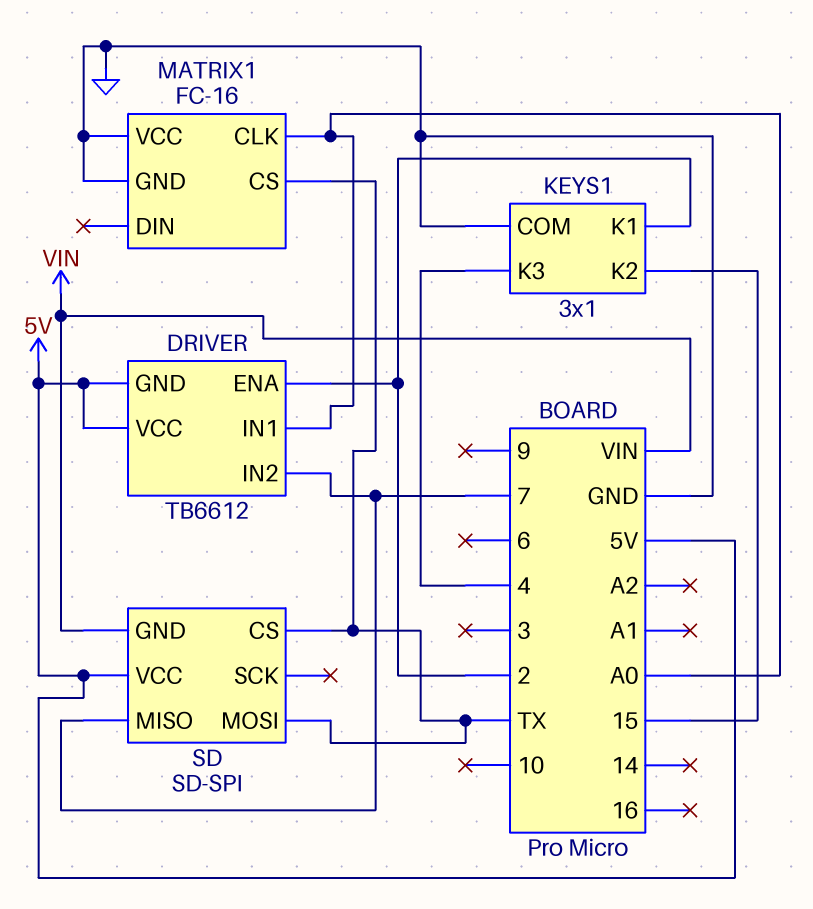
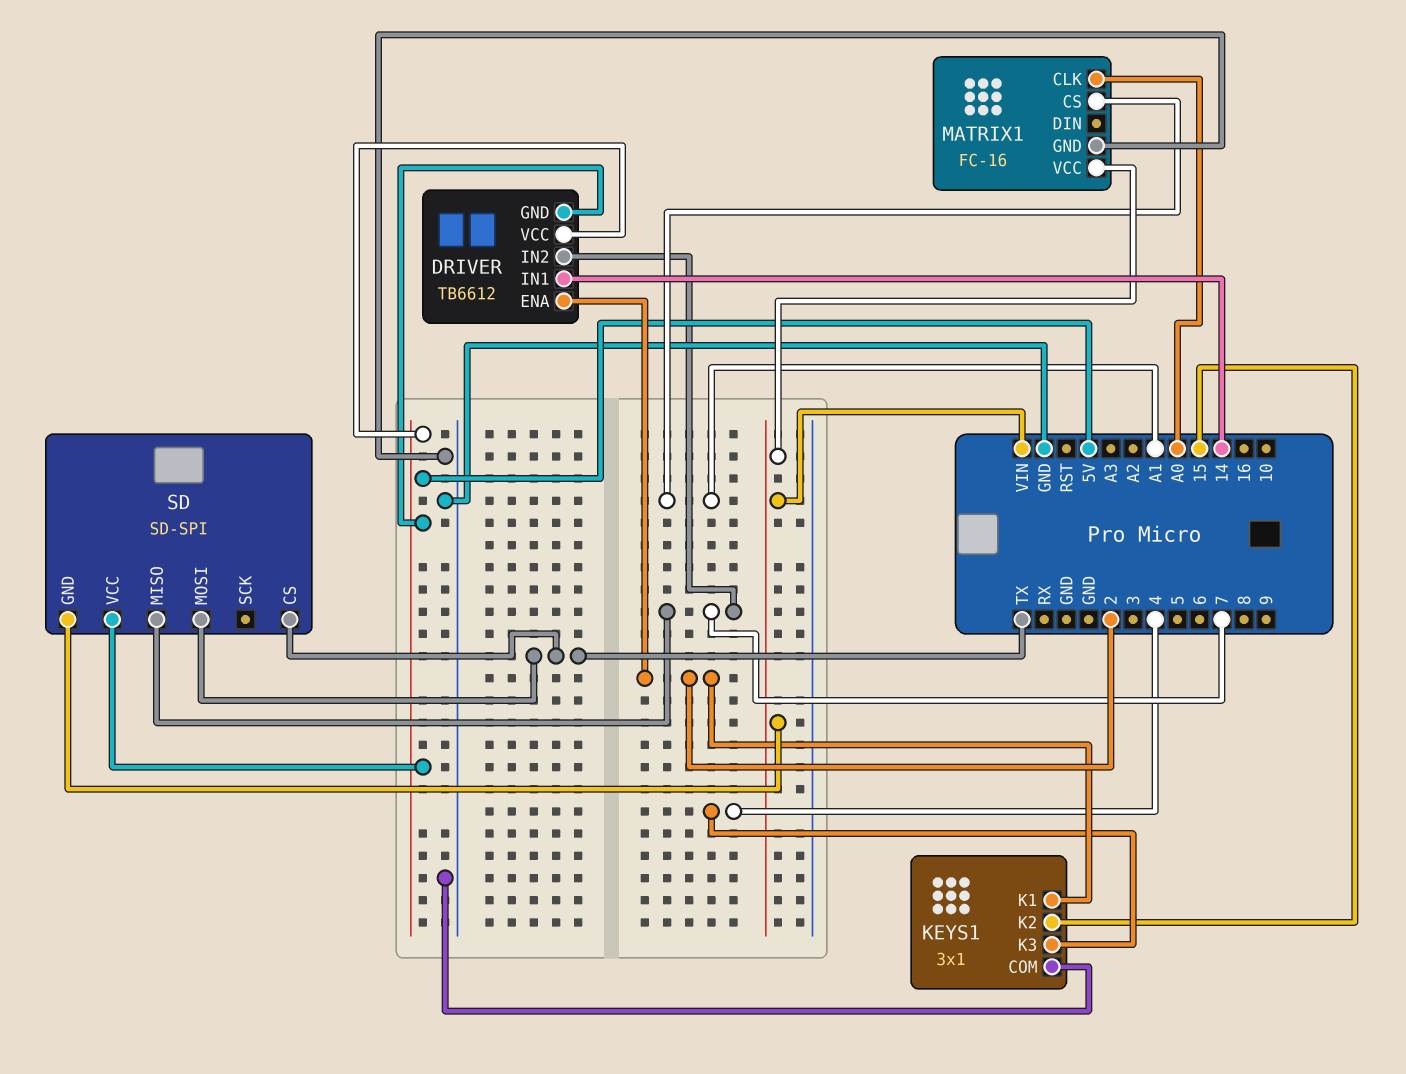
DRIVER pin IN1: A0 -> 14
MATRIX1 pin CS: TX -> A1
MATRIX1 pin VCC: GND -> VIN

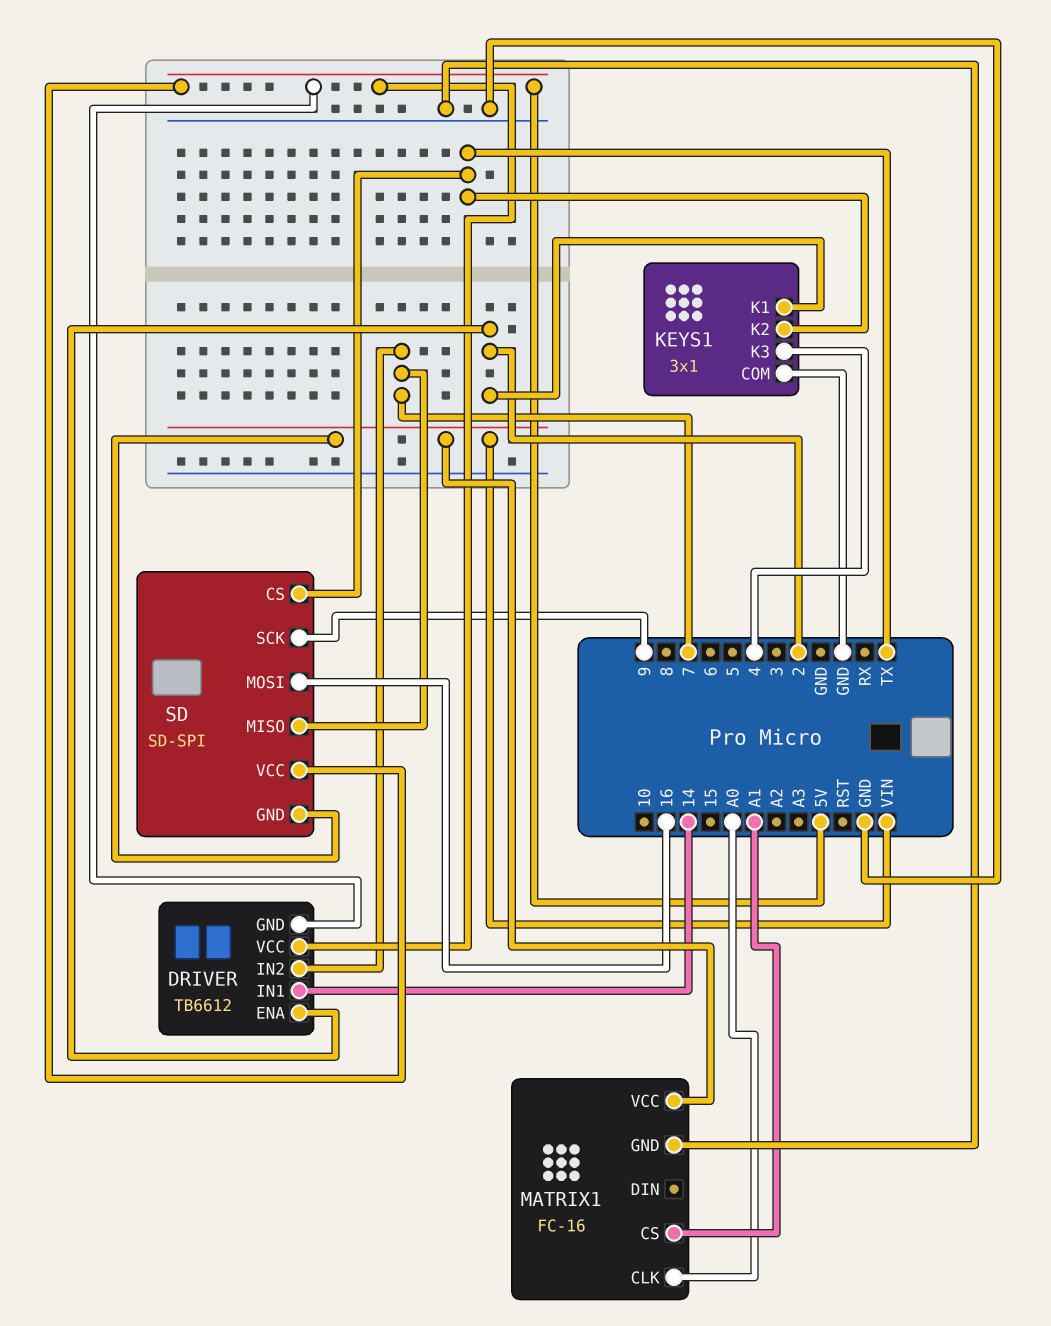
KEYS1 pin K2: 15 -> TX
SD pin MOSI: TX -> 16
SD pin SCK: none -> 9

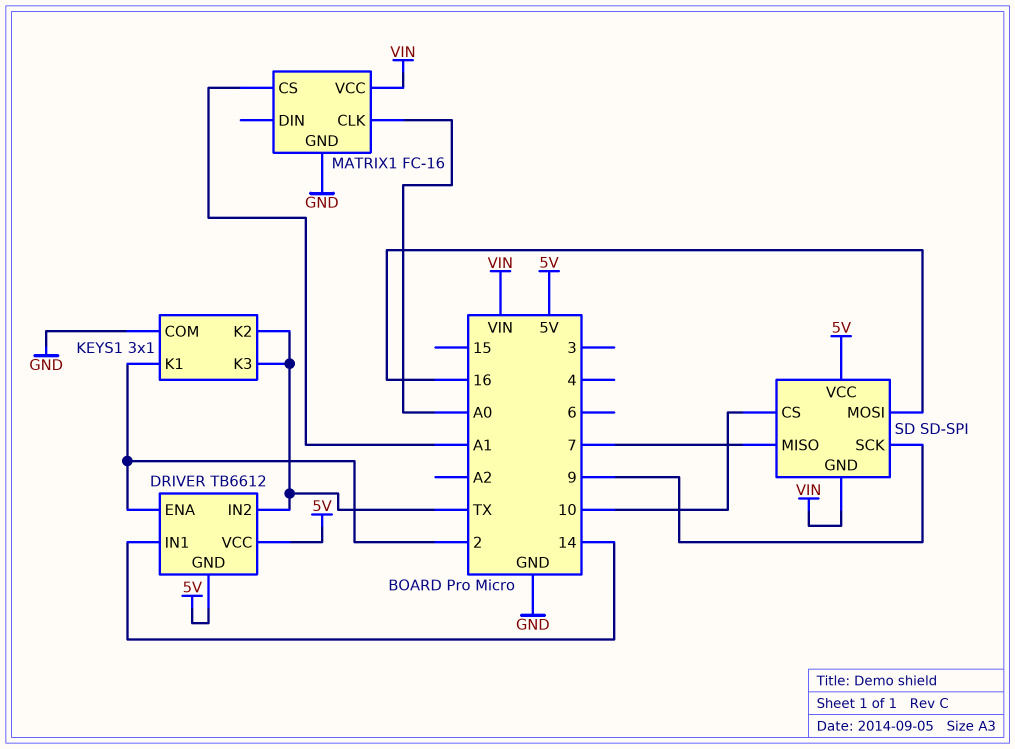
DRIVER pin IN2: 7 -> TX
KEYS1 pin K3: 4 -> TX
SD pin CS: TX -> 10

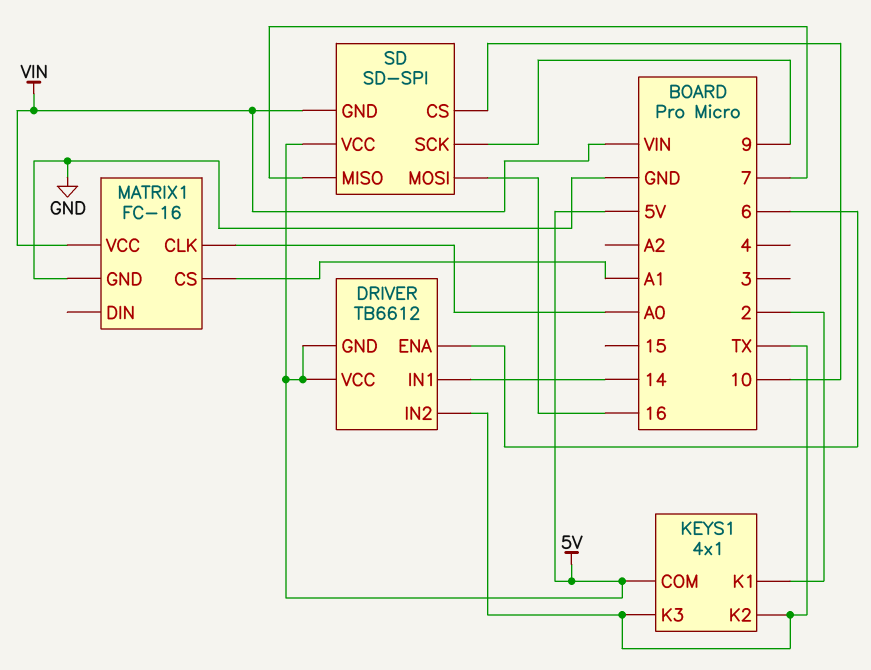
DRIVER pin ENA: 2 -> 6
KEYS1: 3x1 -> 4x1
KEYS1 pin COM: GND -> 5V

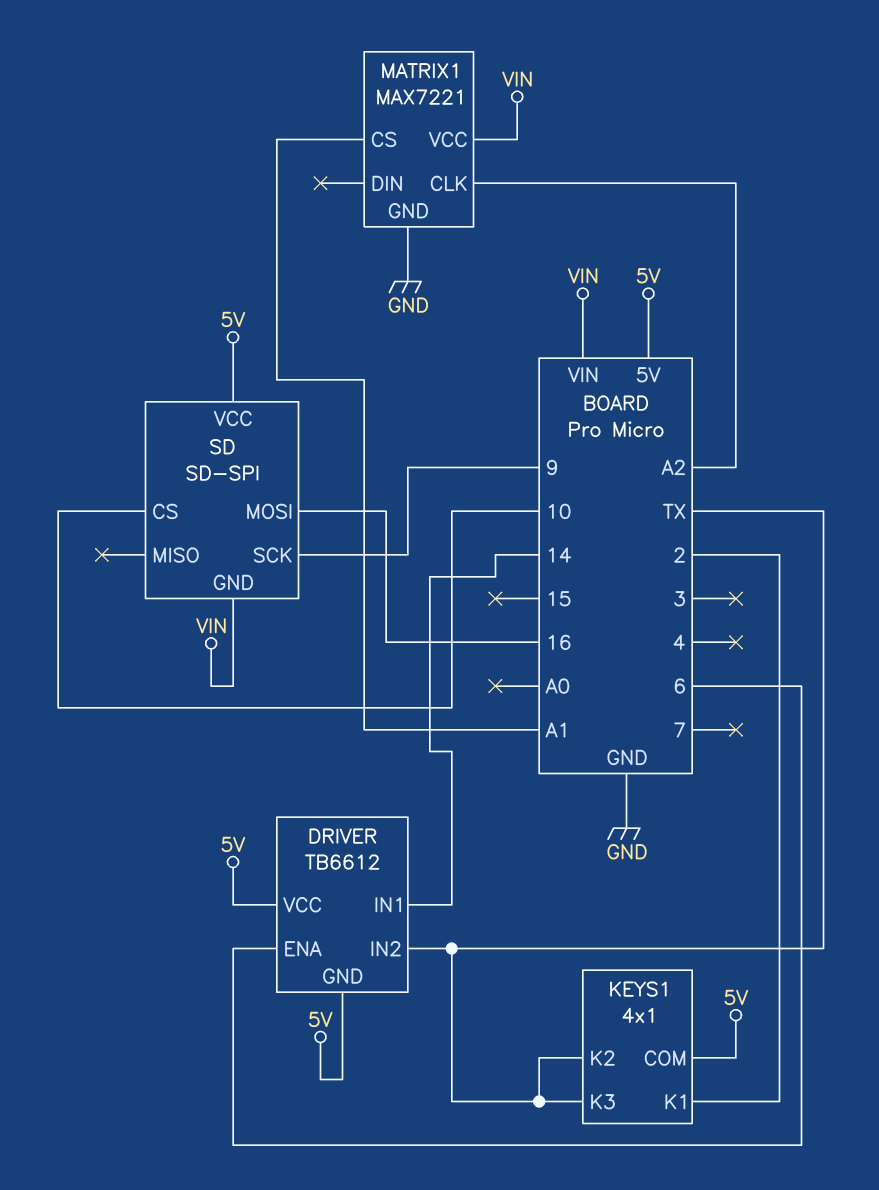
MATRIX1: FC-16 -> MAX7221
MATRIX1 pin CLK: A0 -> A2
SD pin MISO: 7 -> none

